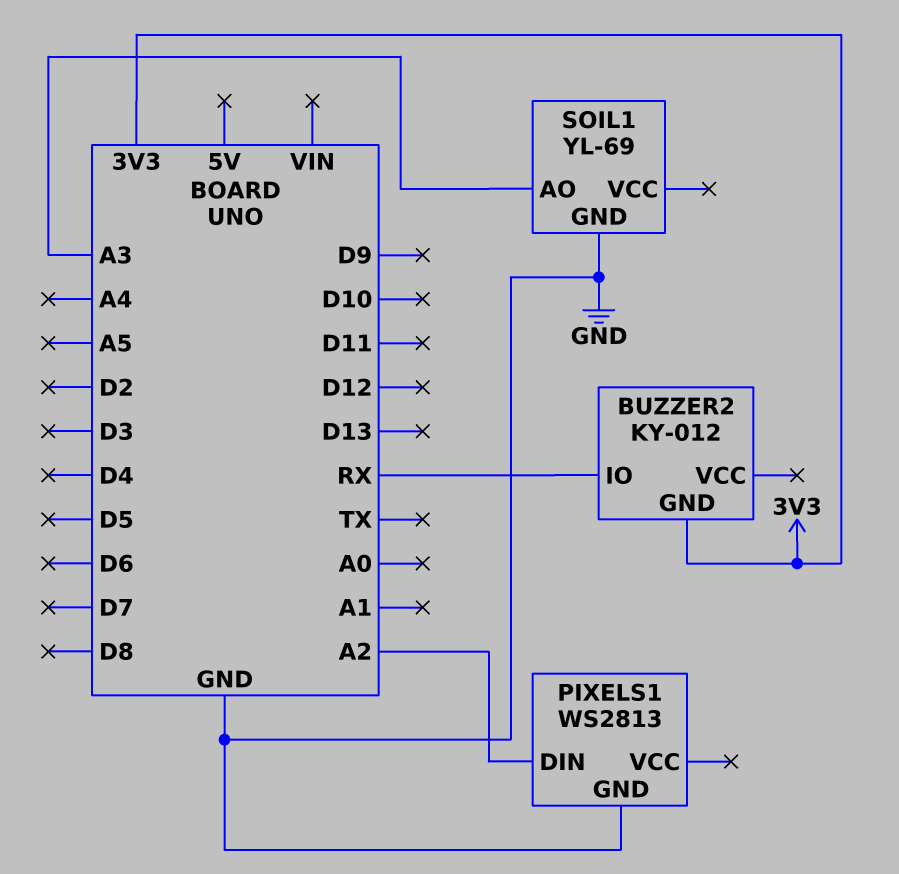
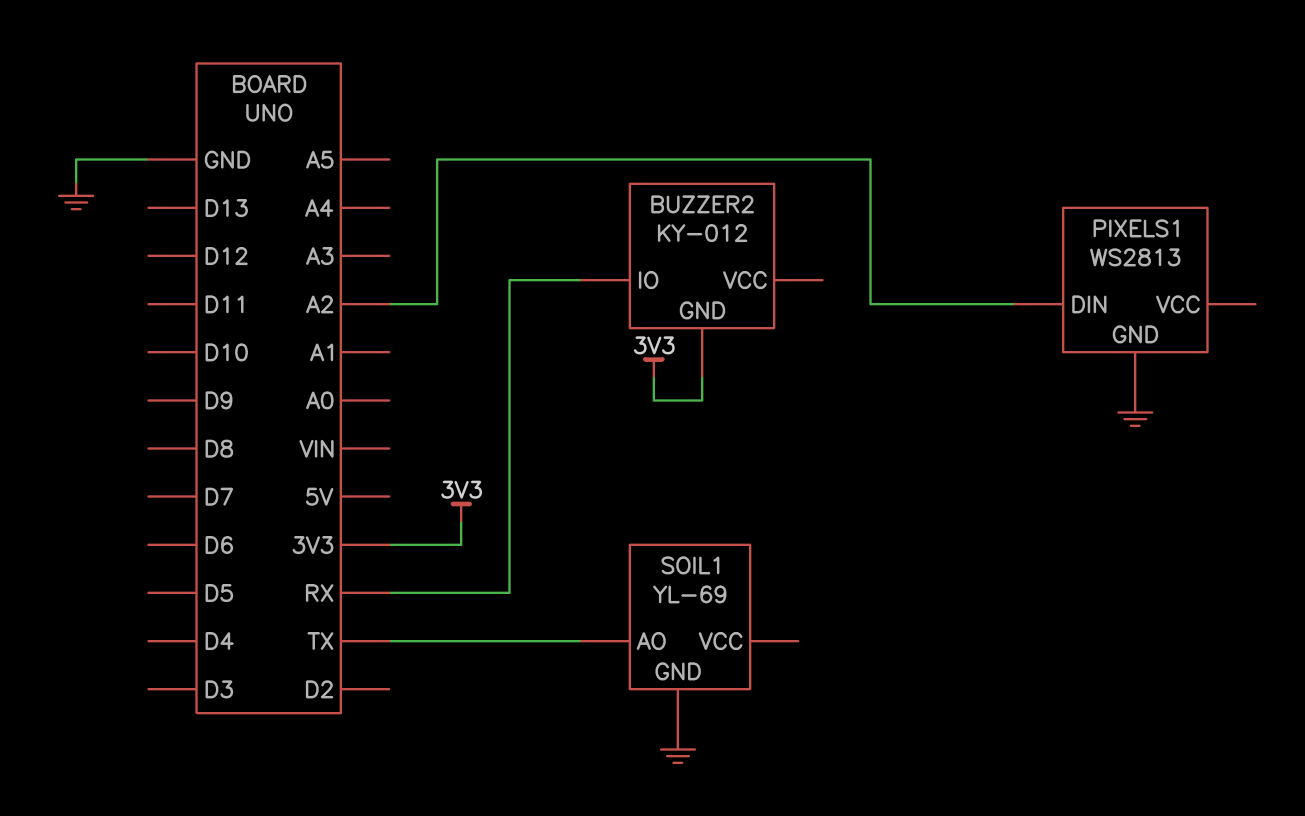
SOIL1 pin AO: A3 -> TX

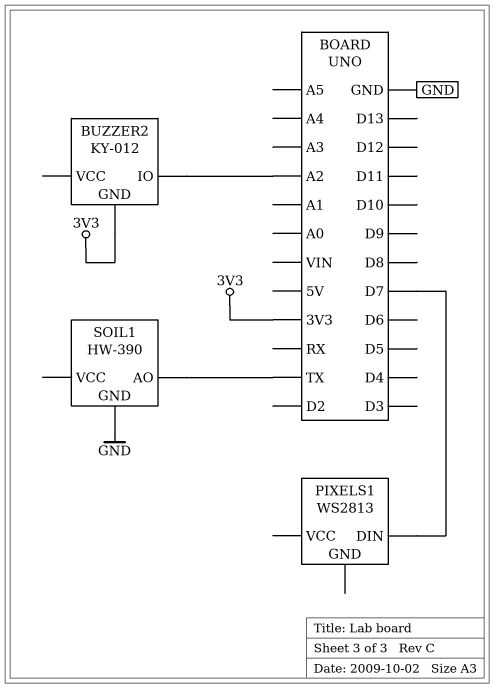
BUZZER2 pin IO: RX -> A2
PIXELS1 pin DIN: A2 -> D7
PIXELS1 pin GND: GND -> none
SOIL1: YL-69 -> HW-390

